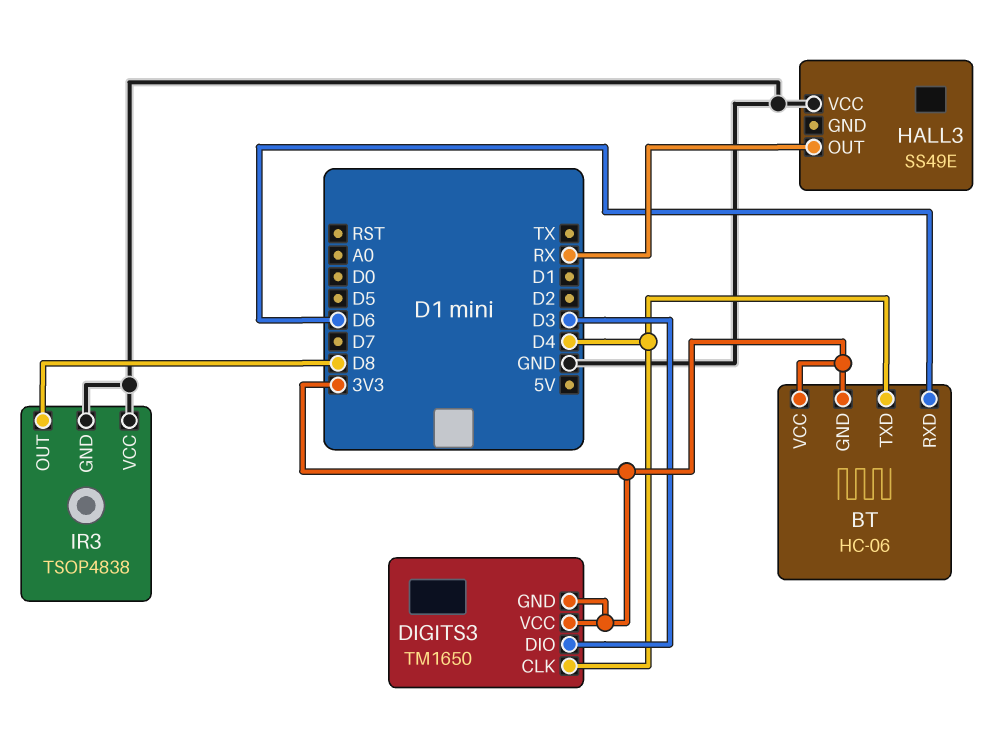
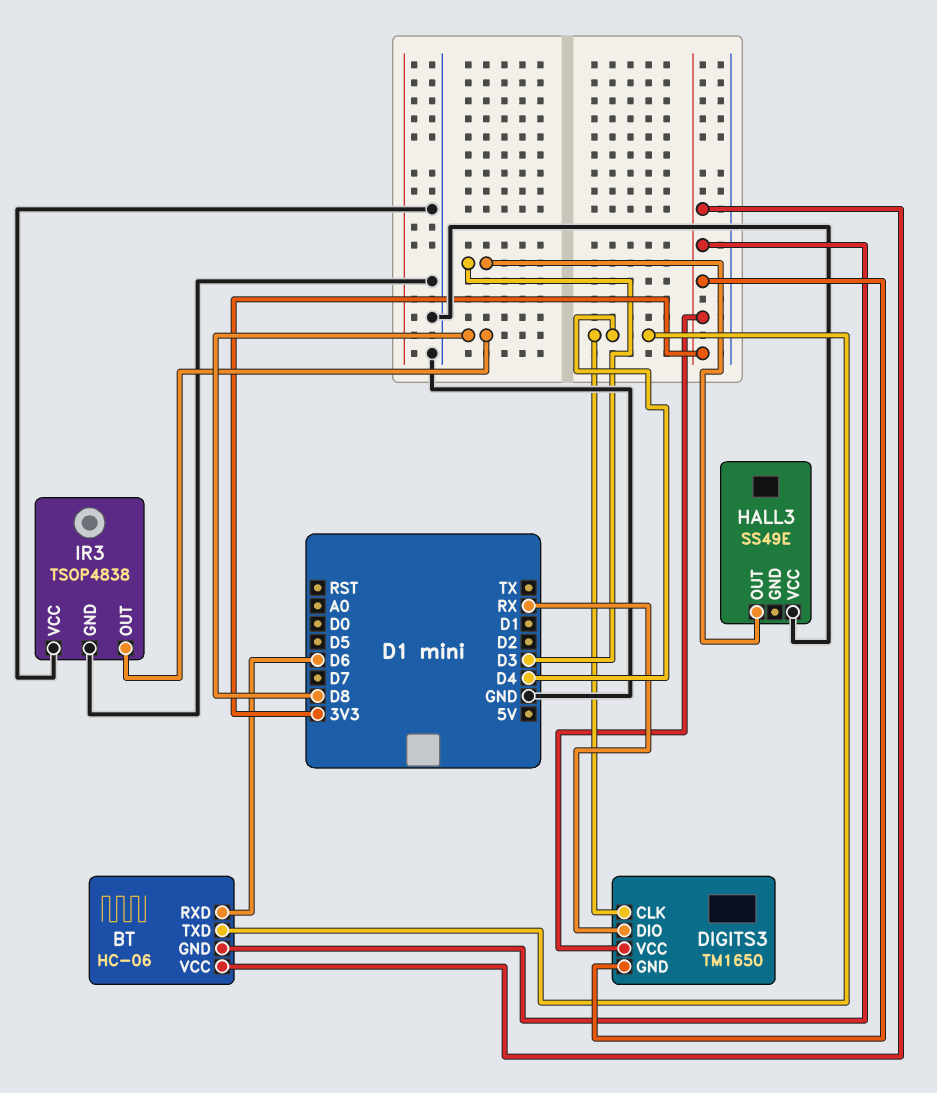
DIGITS3 pin DIO: D3 -> RX
HALL3 pin OUT: RX -> D3

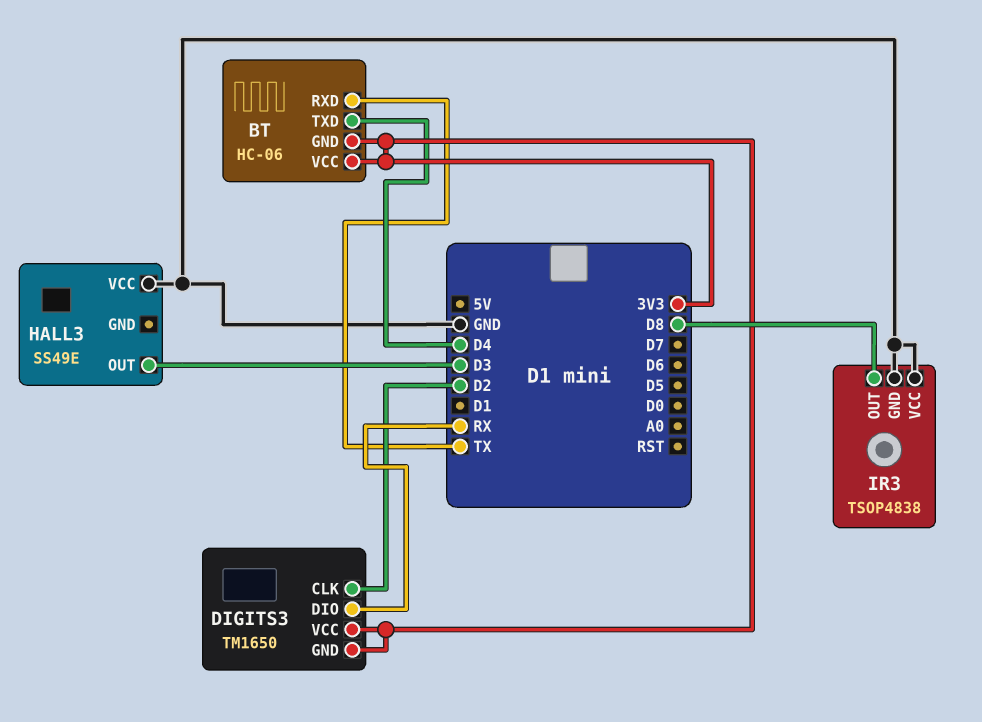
BT pin RXD: D6 -> TX
DIGITS3 pin CLK: D4 -> D2

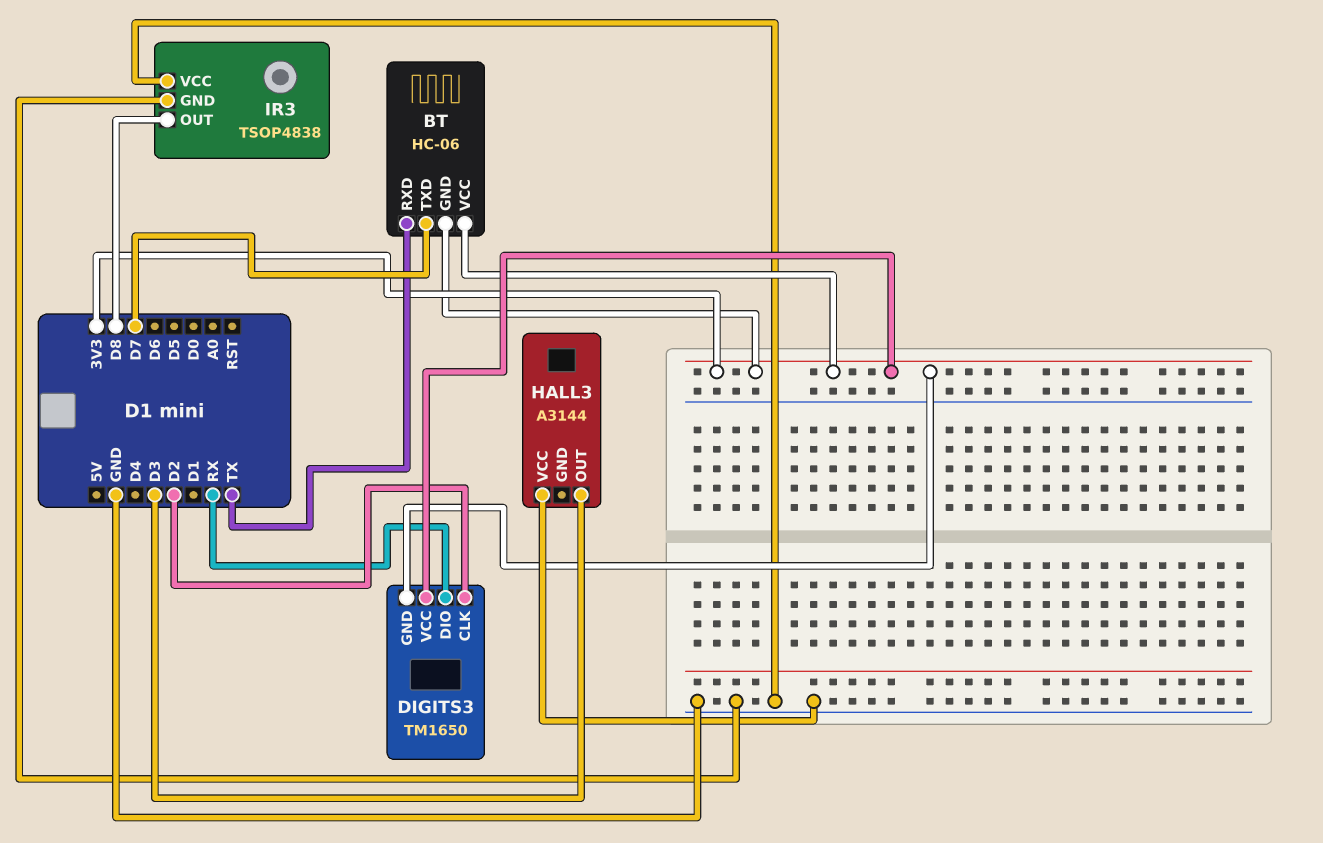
BT pin TXD: D4 -> D7
HALL3: SS49E -> A3144

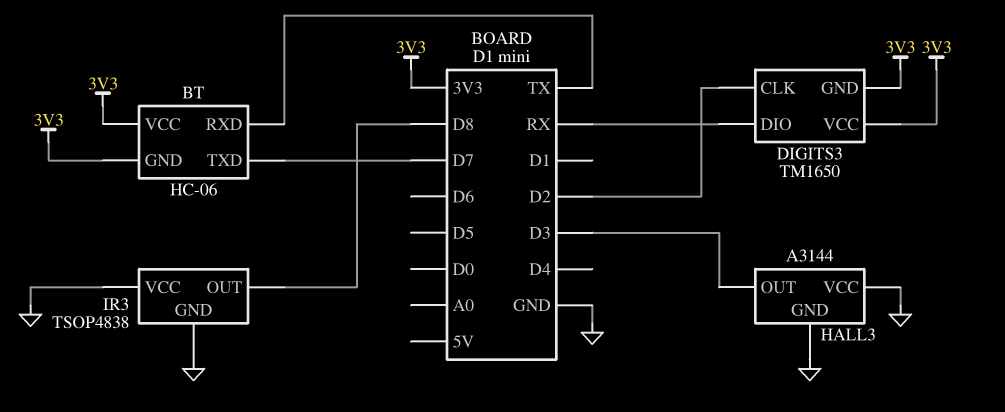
HALL3 pin GND: none -> GND

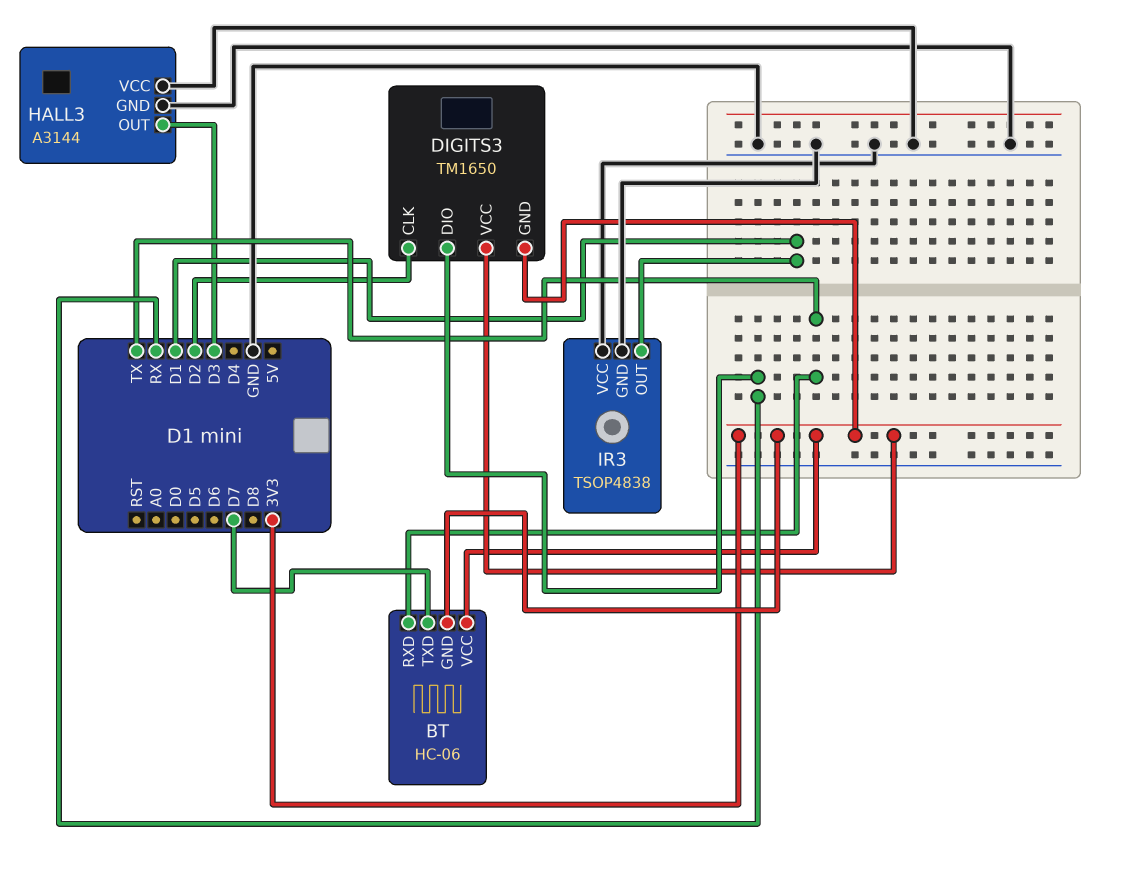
IR3 pin OUT: D8 -> D1

